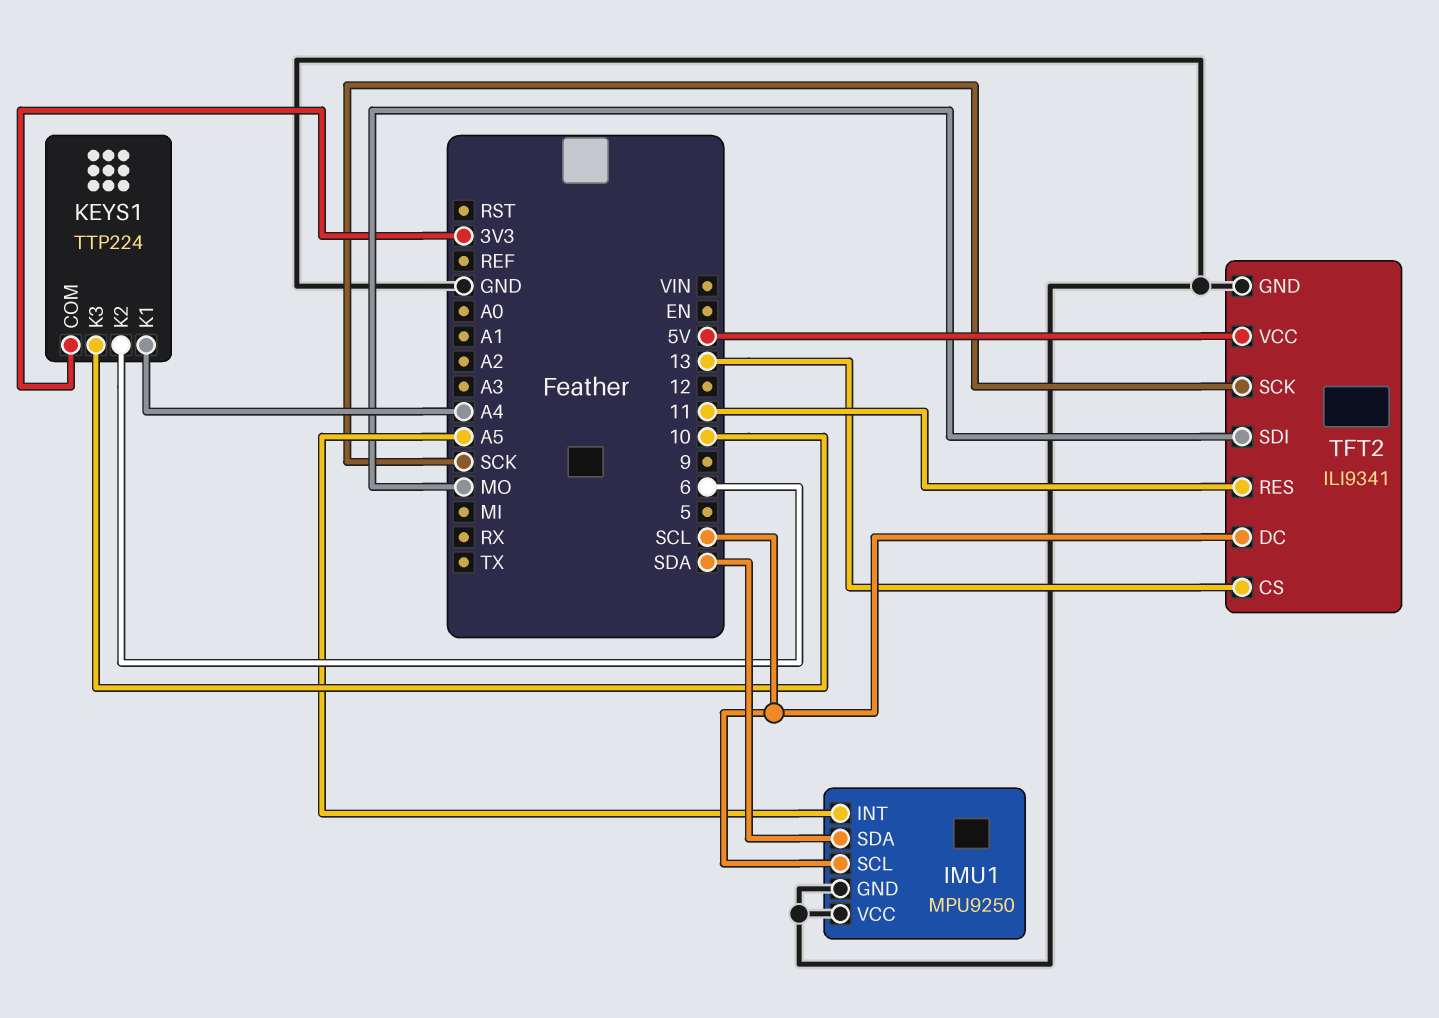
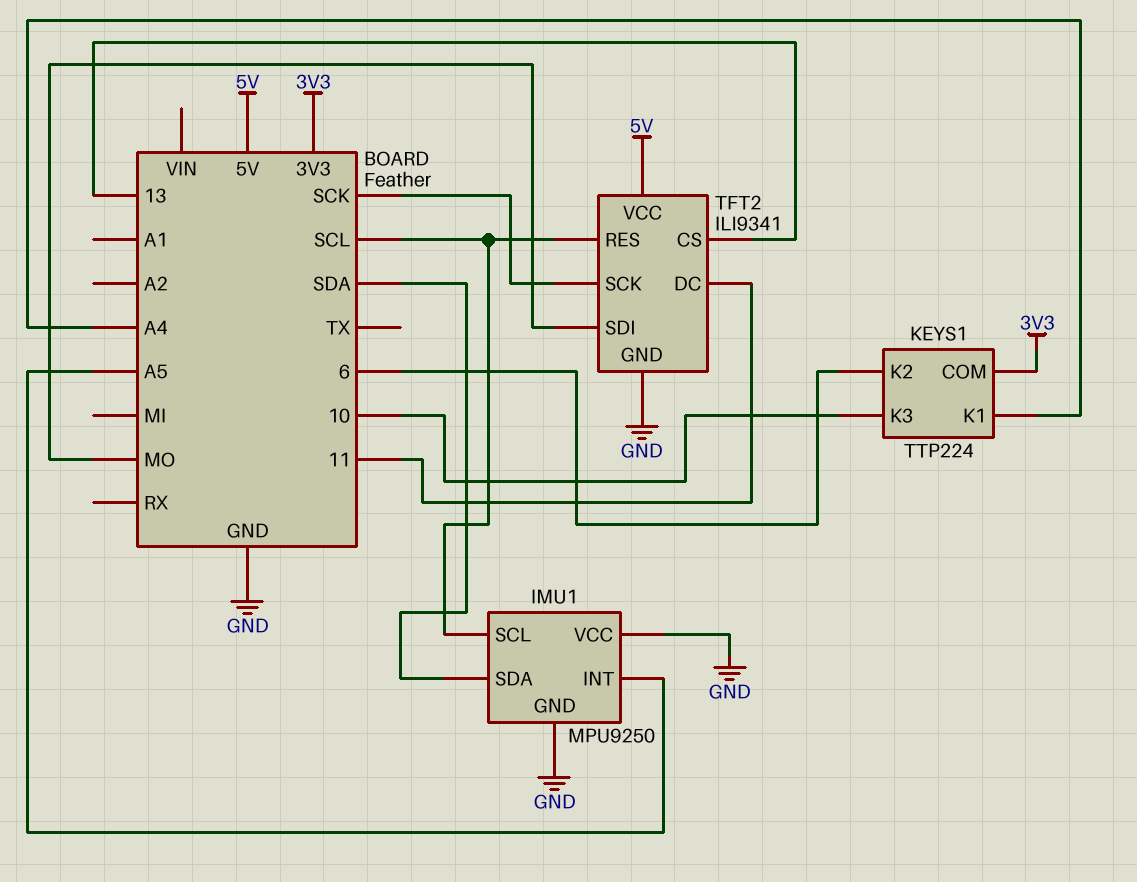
TFT2 pin DC: SCL -> 11
TFT2 pin RES: 11 -> SCL

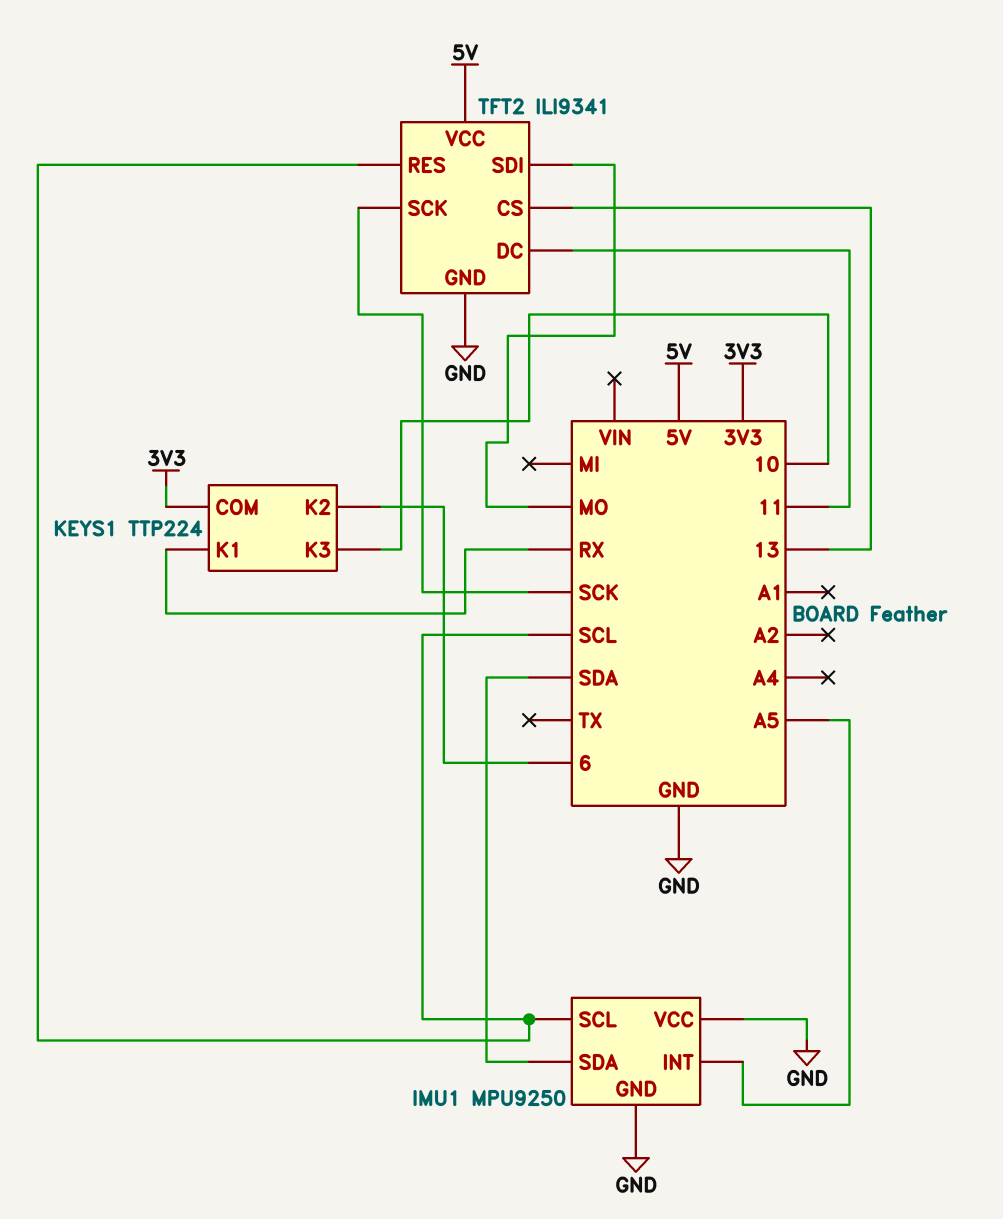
KEYS1 pin K1: A4 -> RX

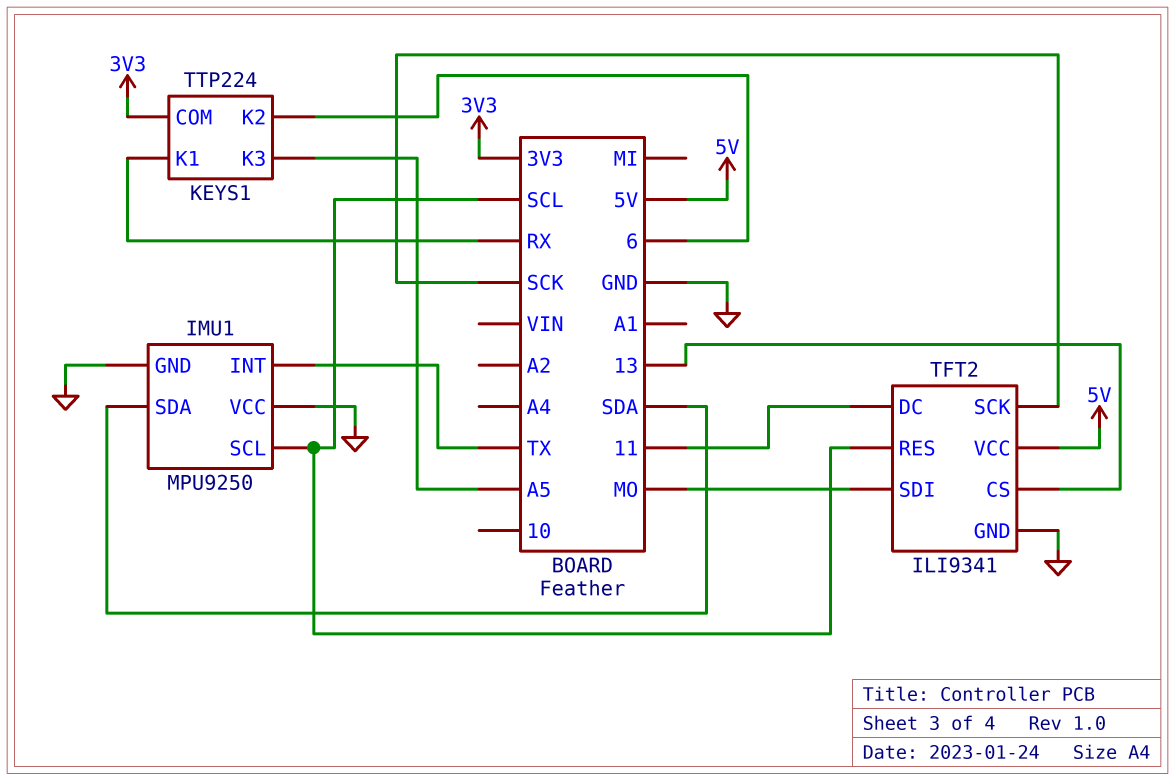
IMU1 pin INT: A5 -> TX
KEYS1 pin K3: 10 -> A5

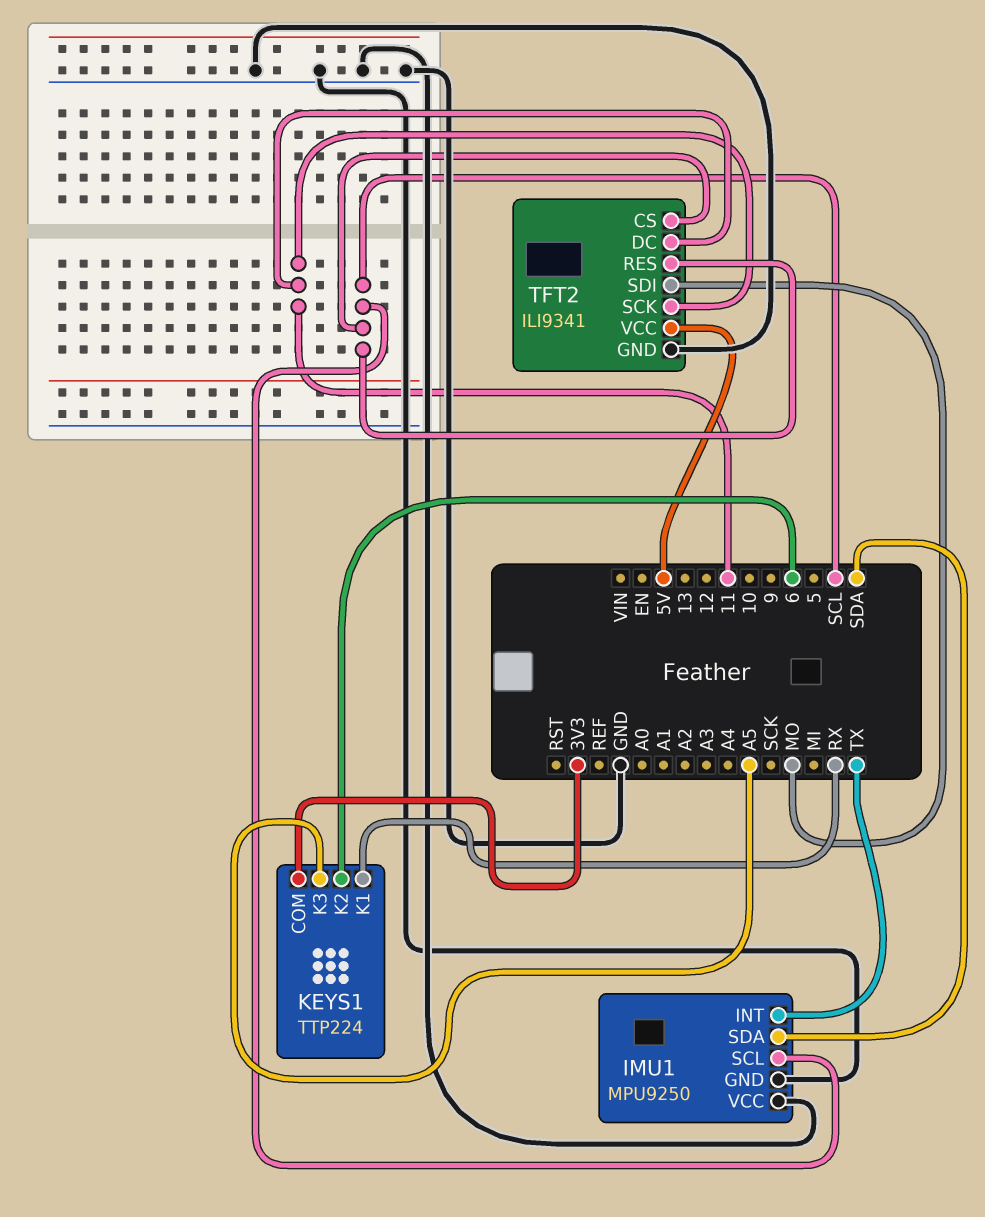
TFT2 pin CS: 13 -> SCL
TFT2 pin SCK: SCK -> 11

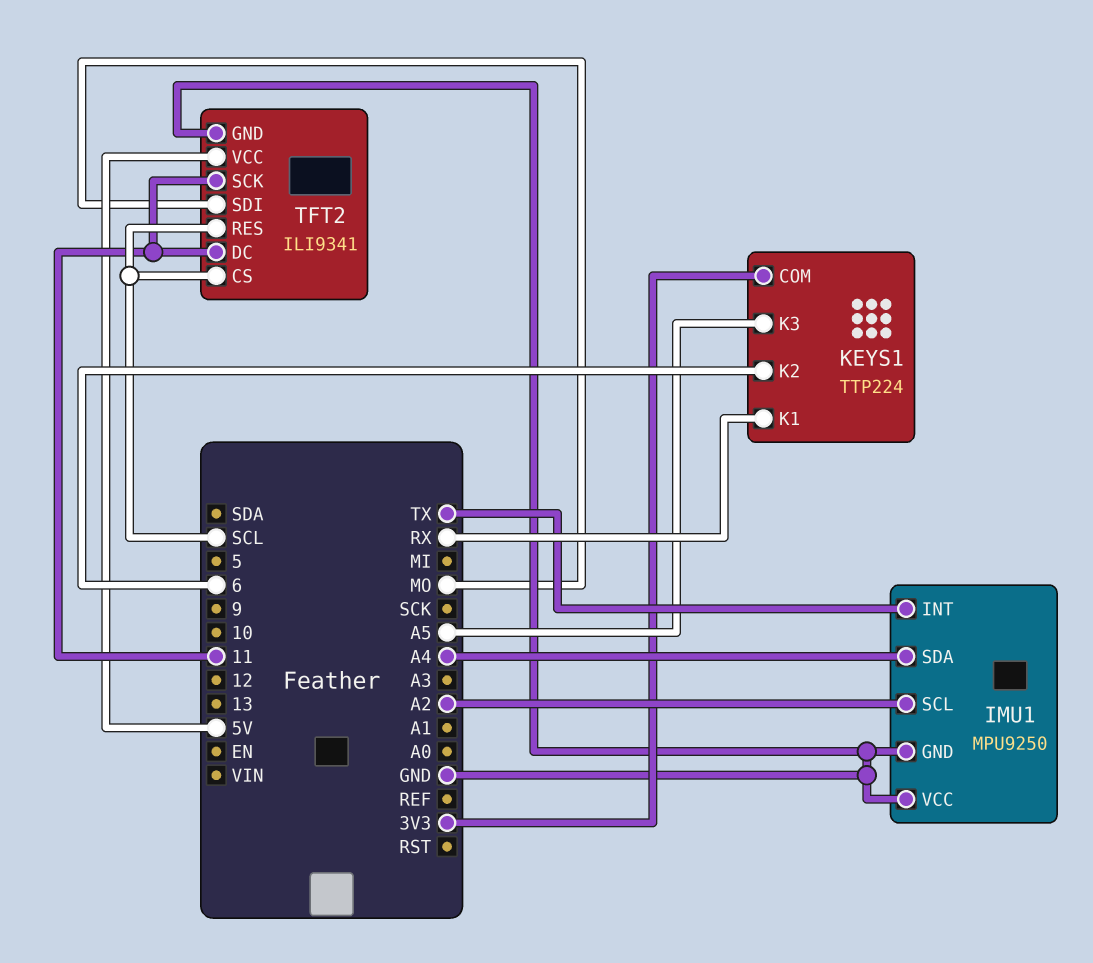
IMU1 pin SCL: SCL -> A2
IMU1 pin SDA: SDA -> A4

